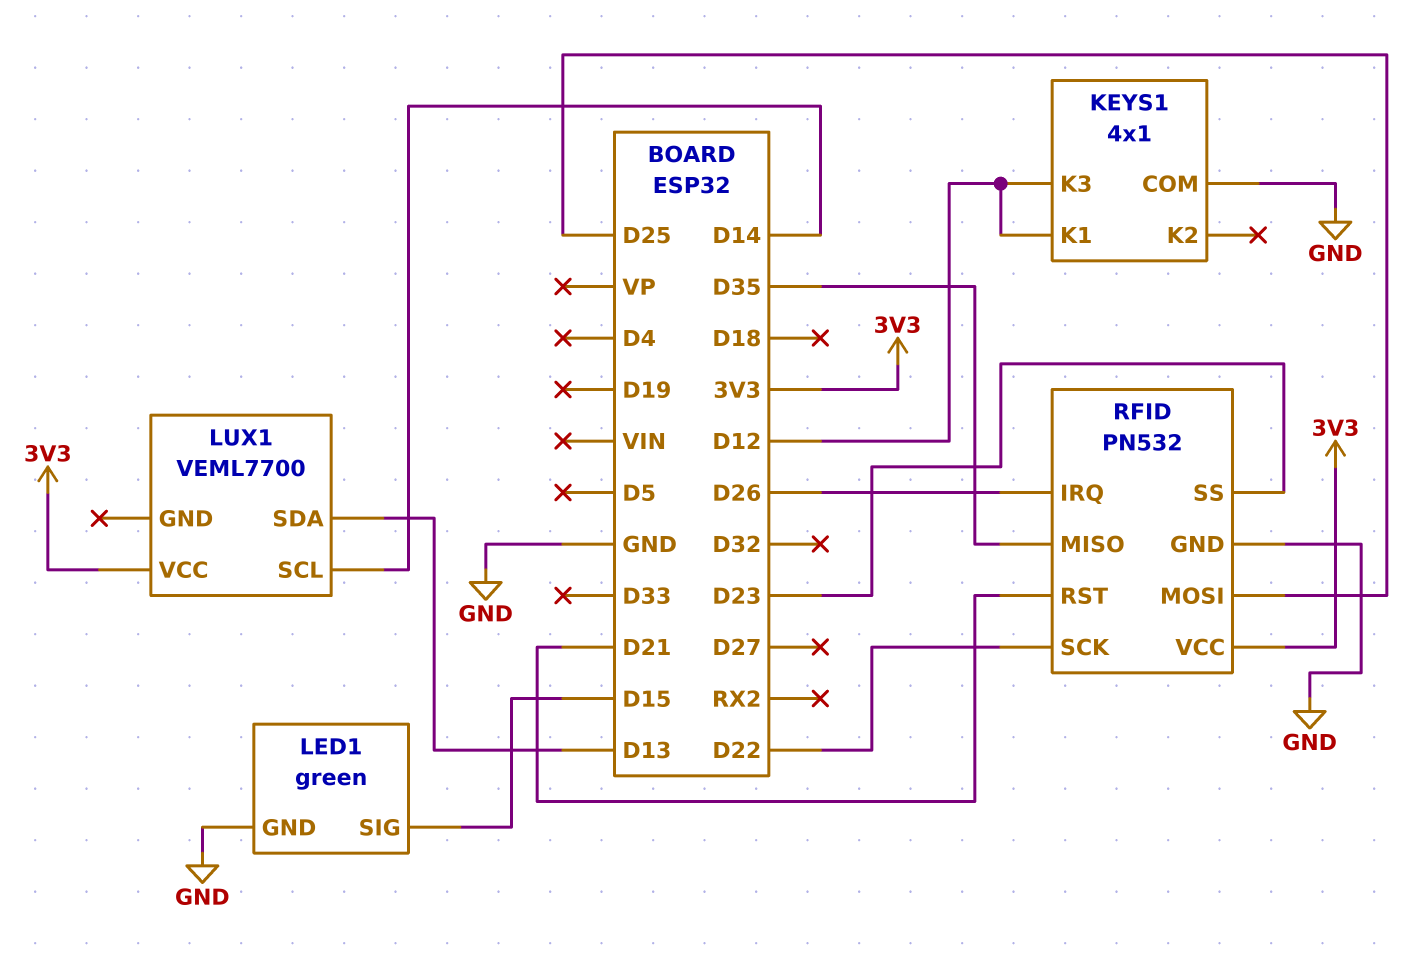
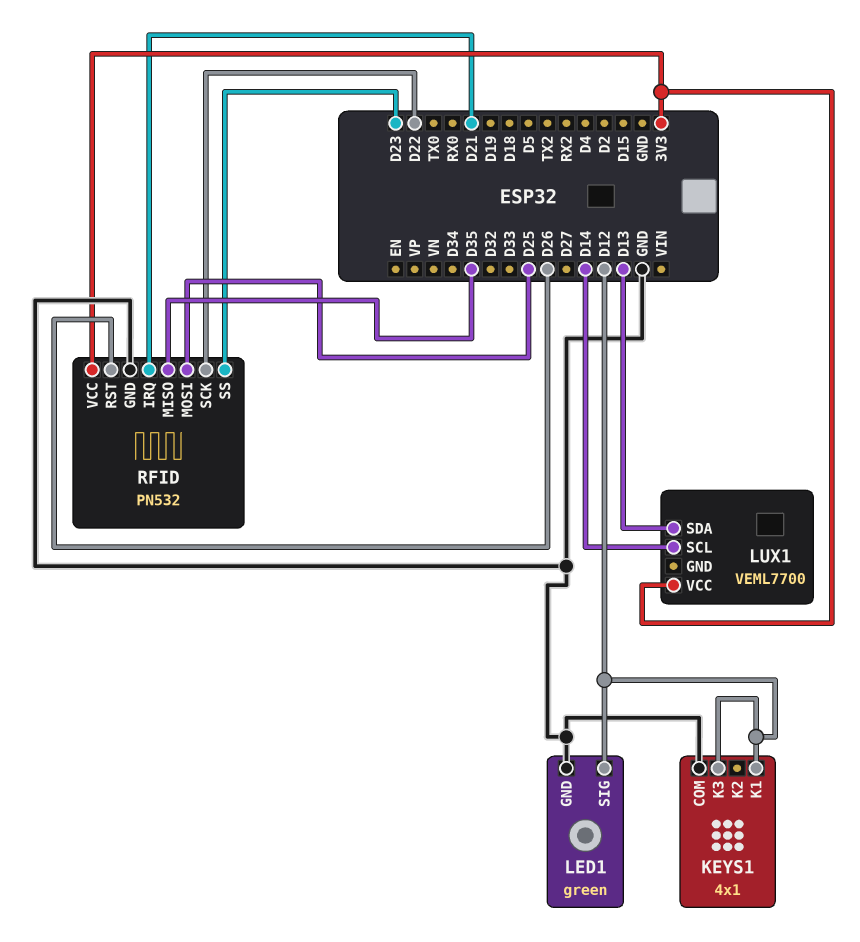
LED1 pin SIG: D15 -> D12
RFID pin IRQ: D26 -> D21
RFID pin RST: D21 -> D26

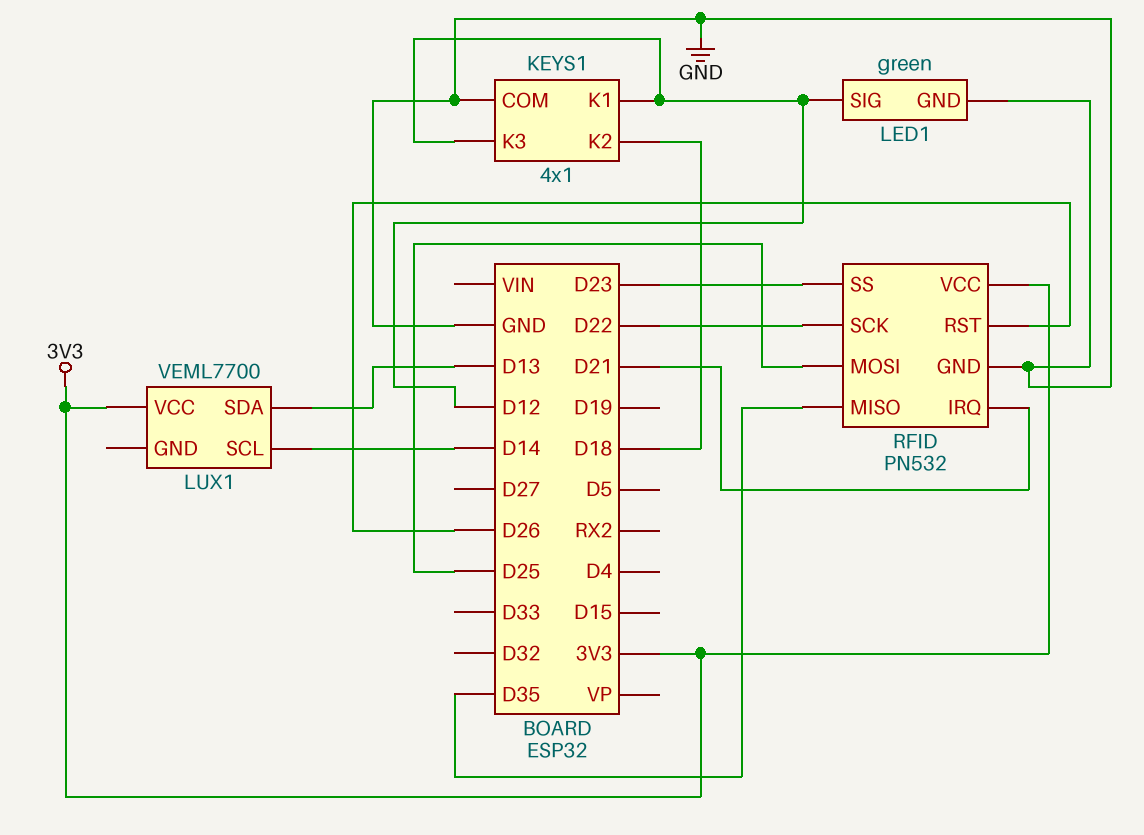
KEYS1 pin K2: none -> D18

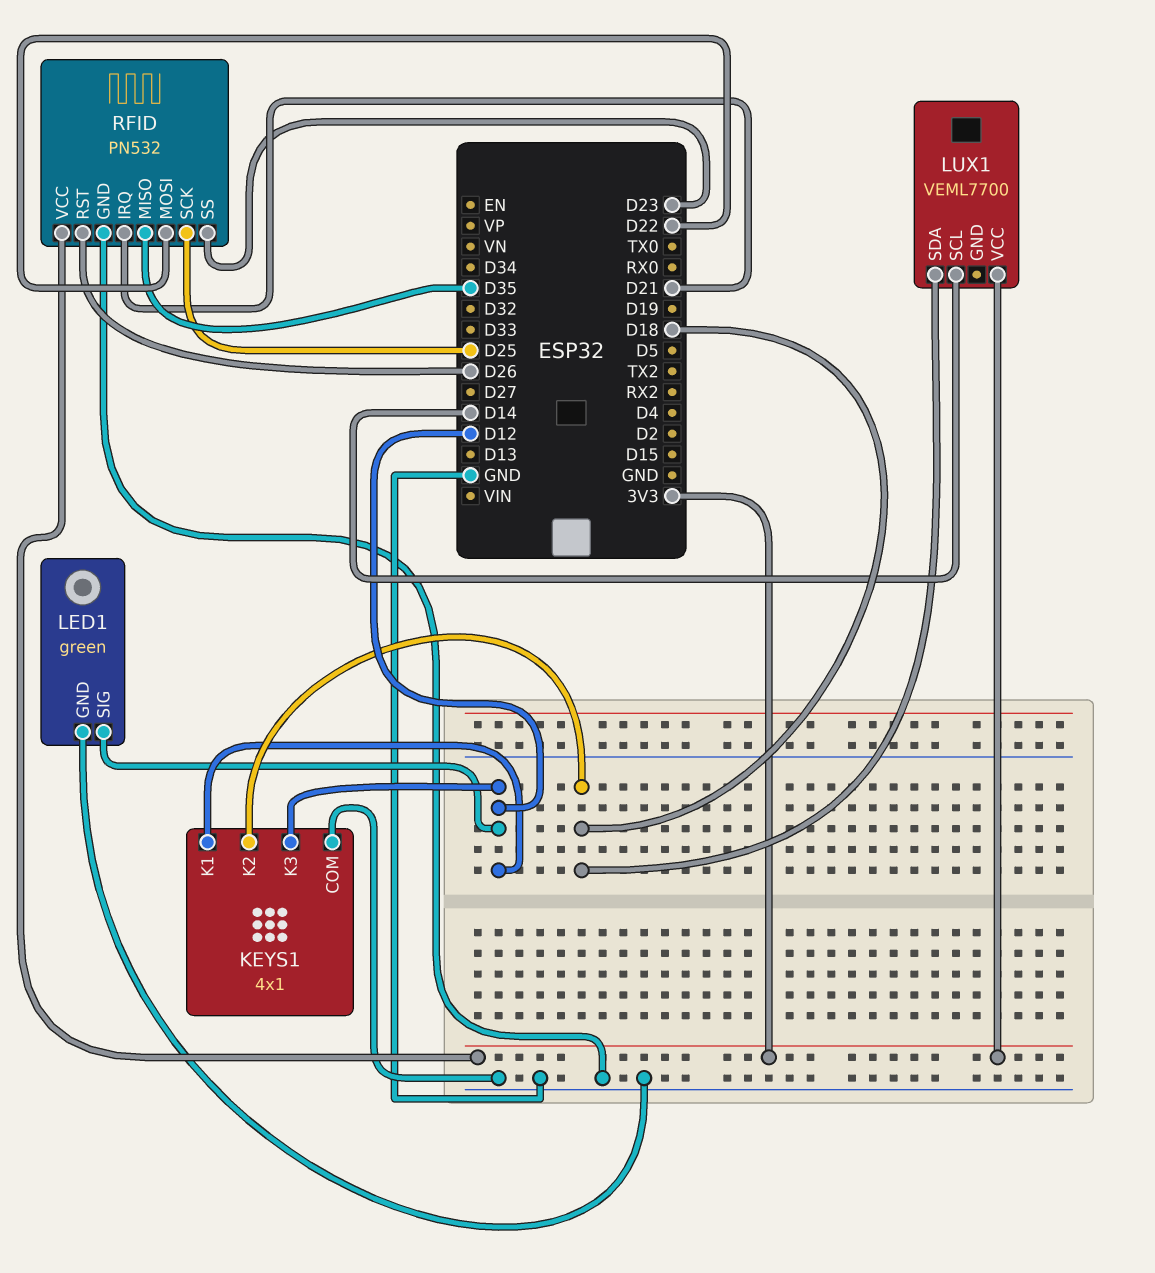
LUX1 pin SDA: D13 -> D18
RFID pin MOSI: D25 -> D22
RFID pin SCK: D22 -> D25

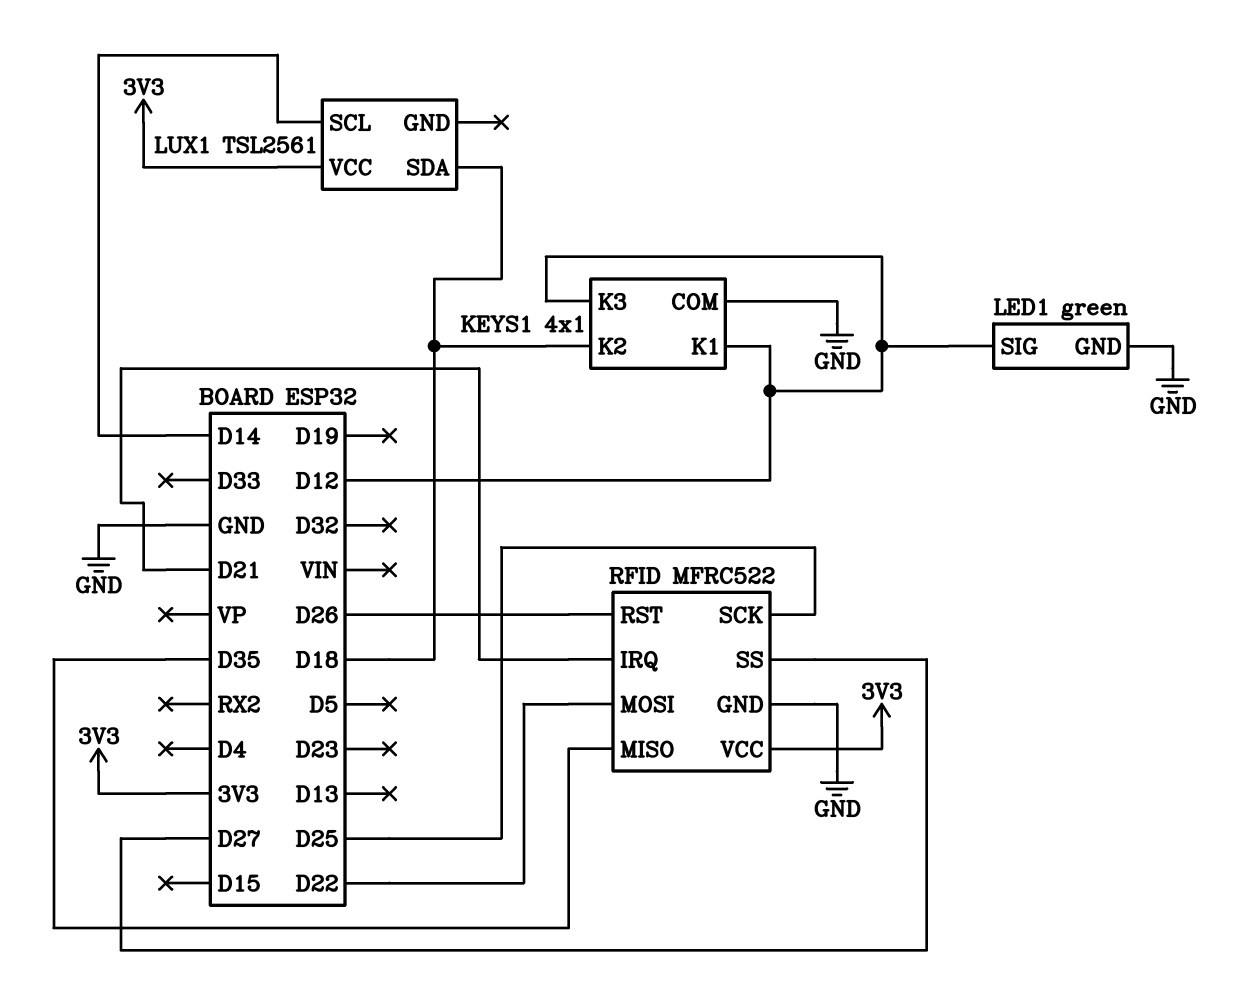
LUX1: VEML7700 -> TSL2561
RFID: PN532 -> MFRC522
RFID pin SS: D23 -> D27

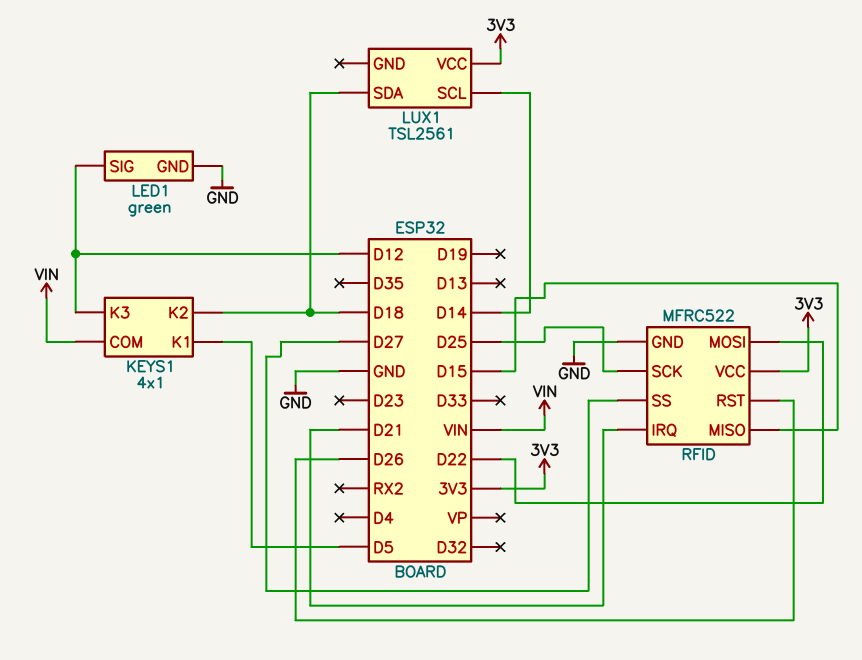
KEYS1 pin COM: GND -> VIN
KEYS1 pin K1: D12 -> D5
RFID pin MISO: D35 -> D15

